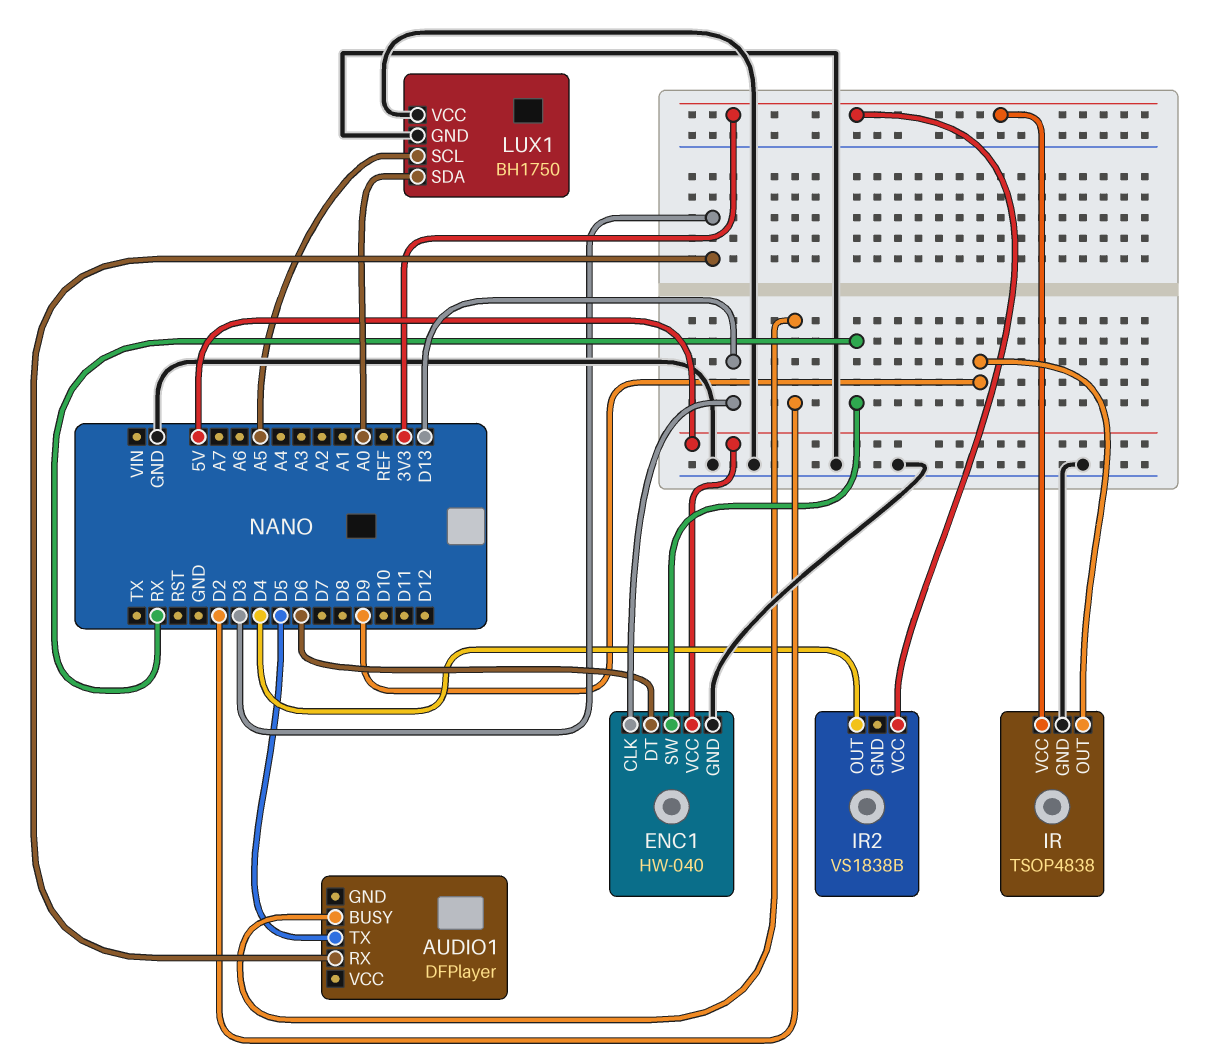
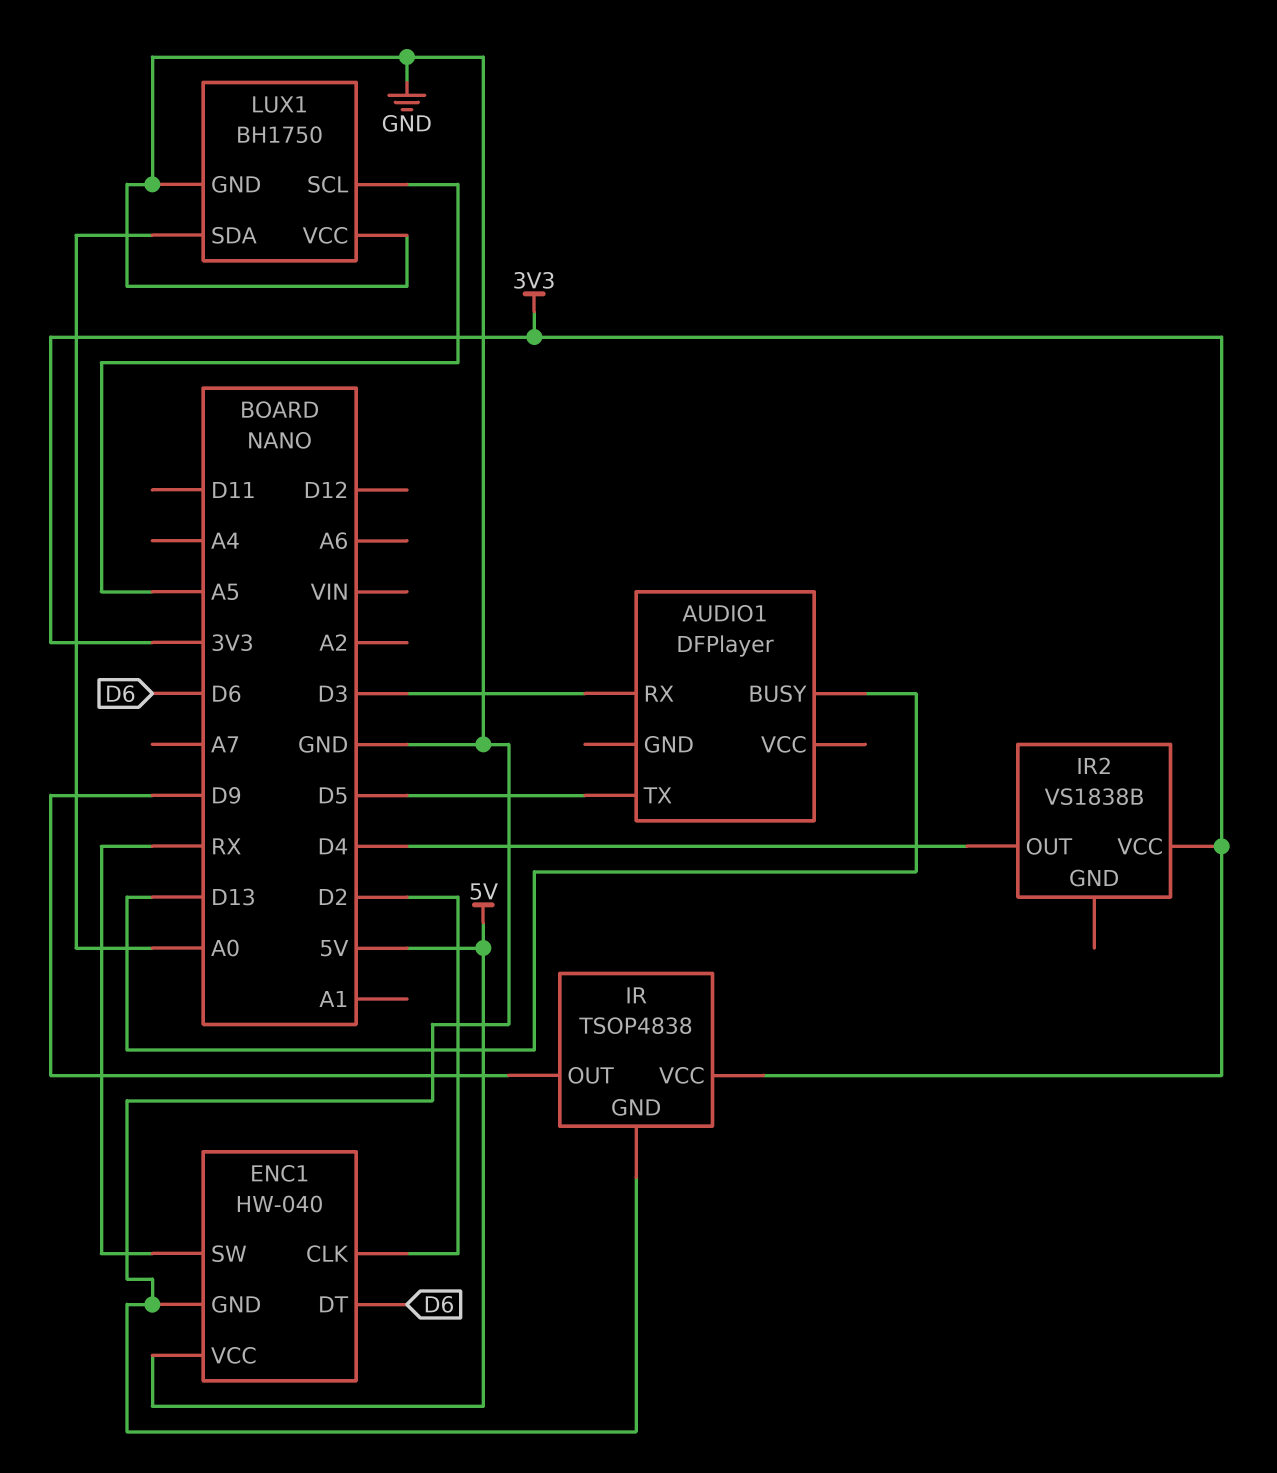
AUDIO1 pin BUSY: D2 -> D13
ENC1 pin CLK: D13 -> D2

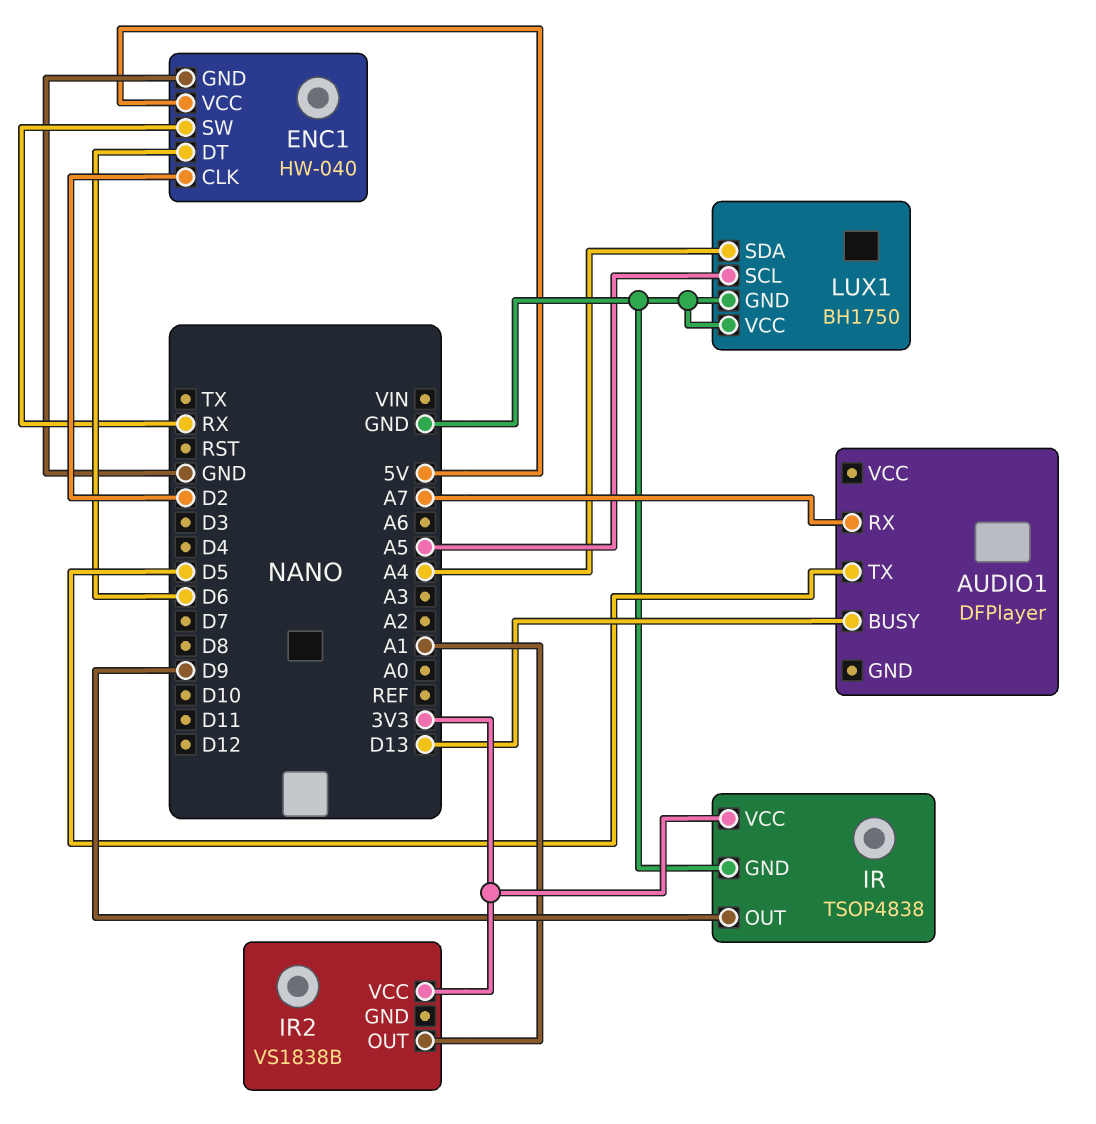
AUDIO1 pin RX: D3 -> A7
IR2 pin OUT: D4 -> A1
LUX1 pin SDA: A0 -> A4

